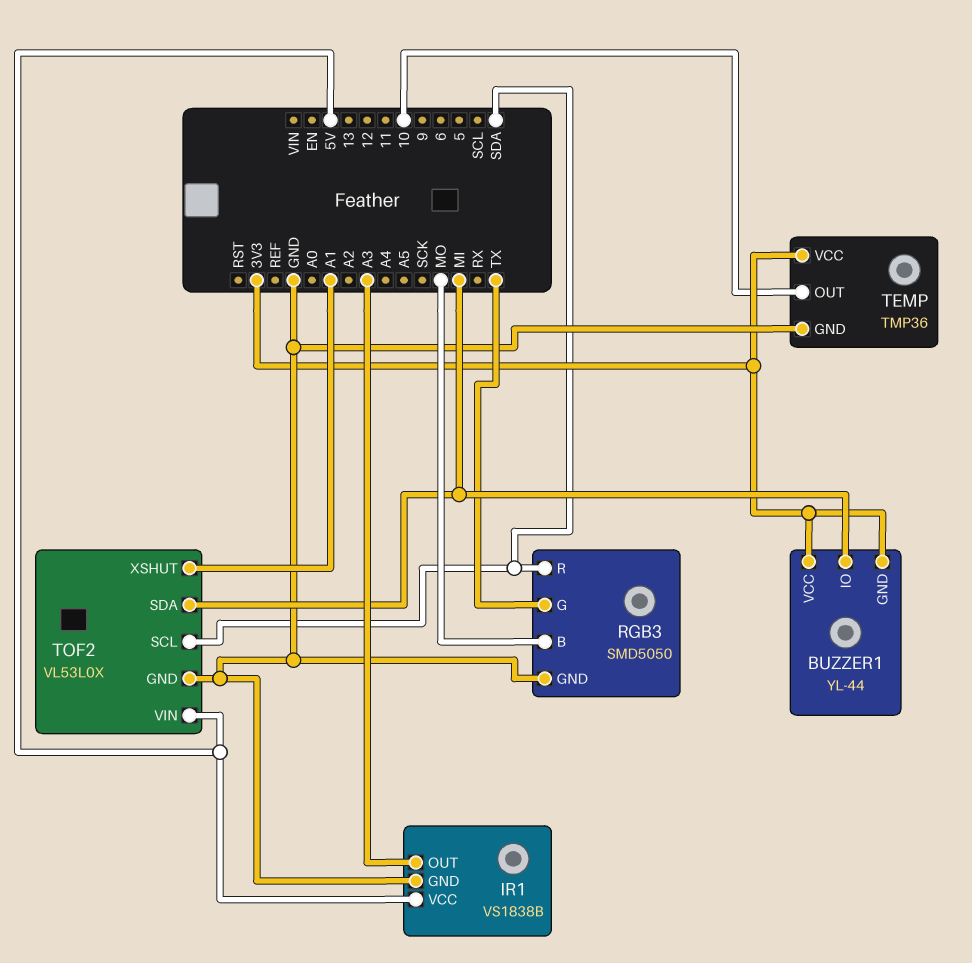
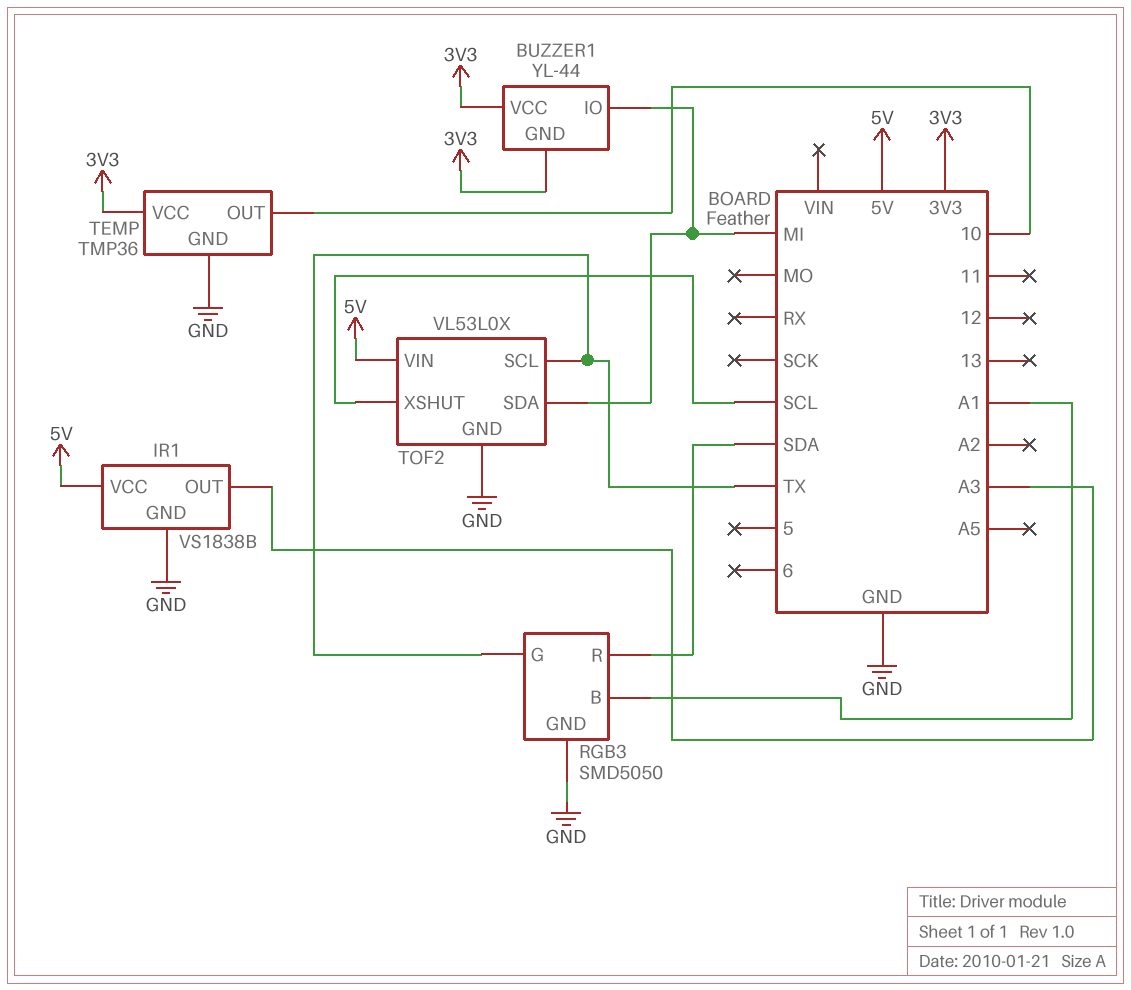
RGB3 pin B: MO -> A1
TOF2 pin SCL: SDA -> TX
TOF2 pin XSHUT: A1 -> SCL

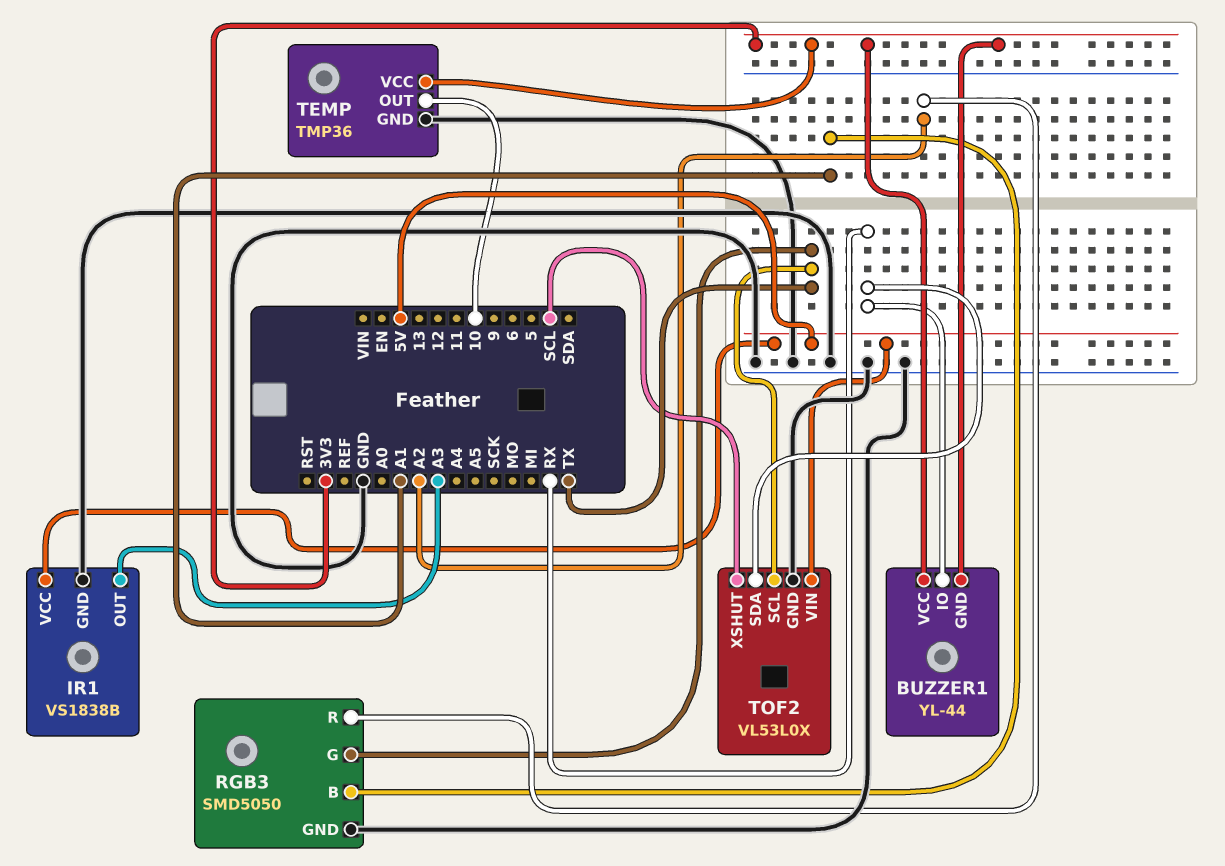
BUZZER1 pin IO: MI -> RX
RGB3 pin R: SDA -> A2
TOF2 pin SDA: MI -> RX

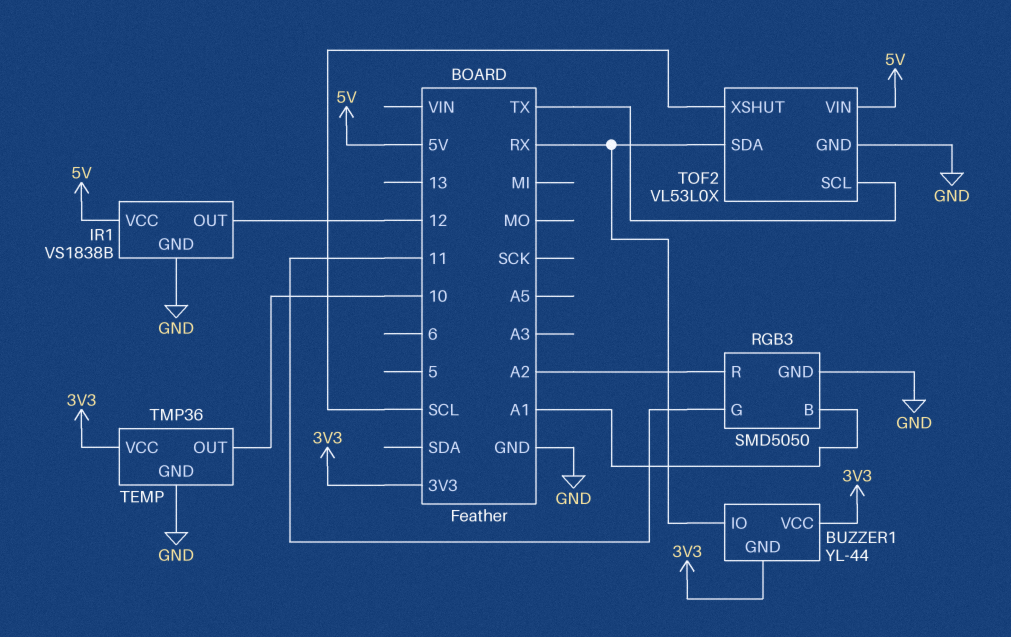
IR1 pin OUT: A3 -> 12
RGB3 pin G: TX -> 11

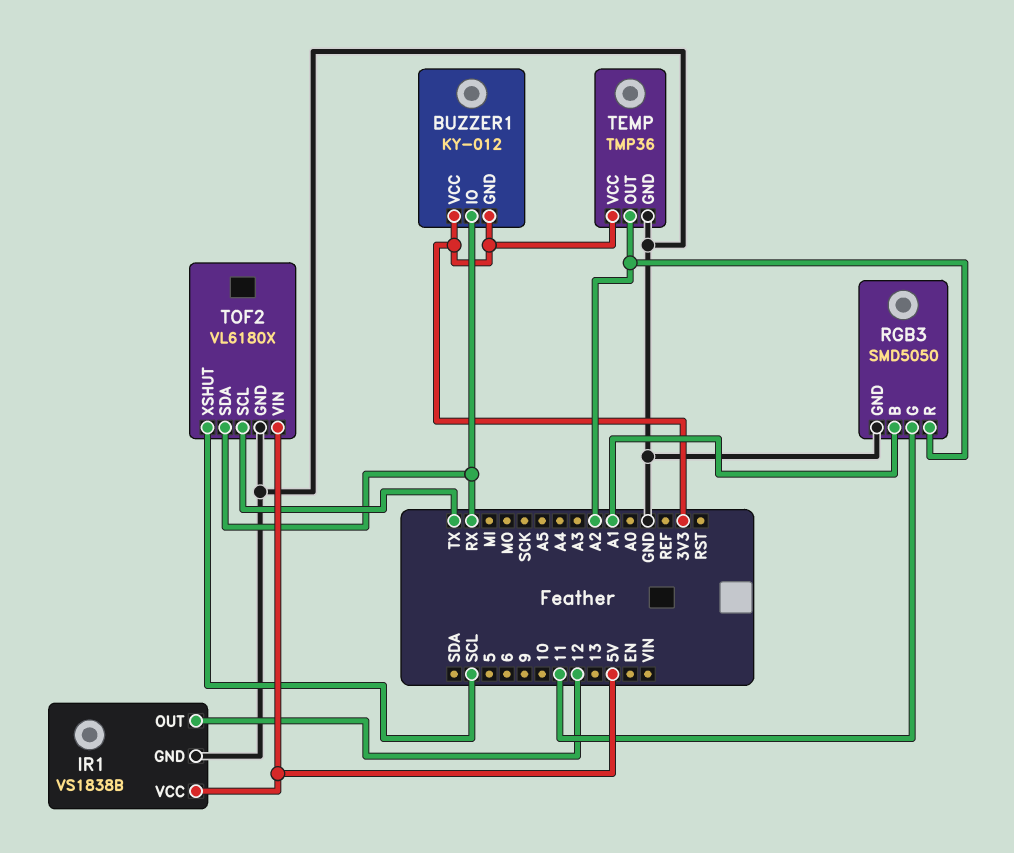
BUZZER1: YL-44 -> KY-012
TEMP pin OUT: 10 -> A2
TOF2: VL53L0X -> VL6180X

